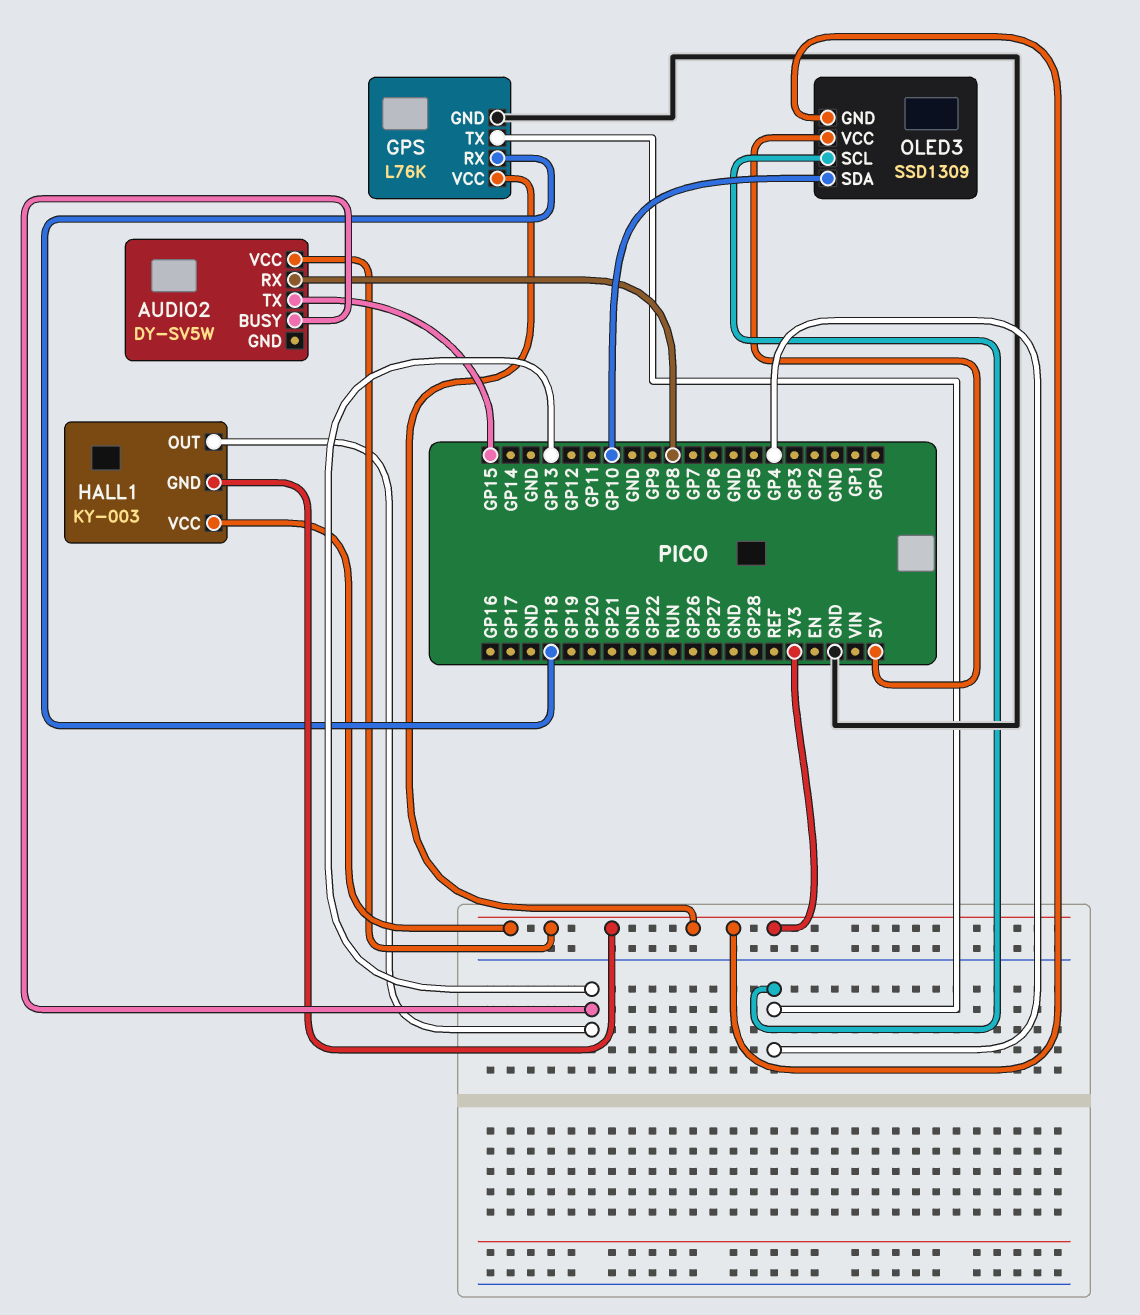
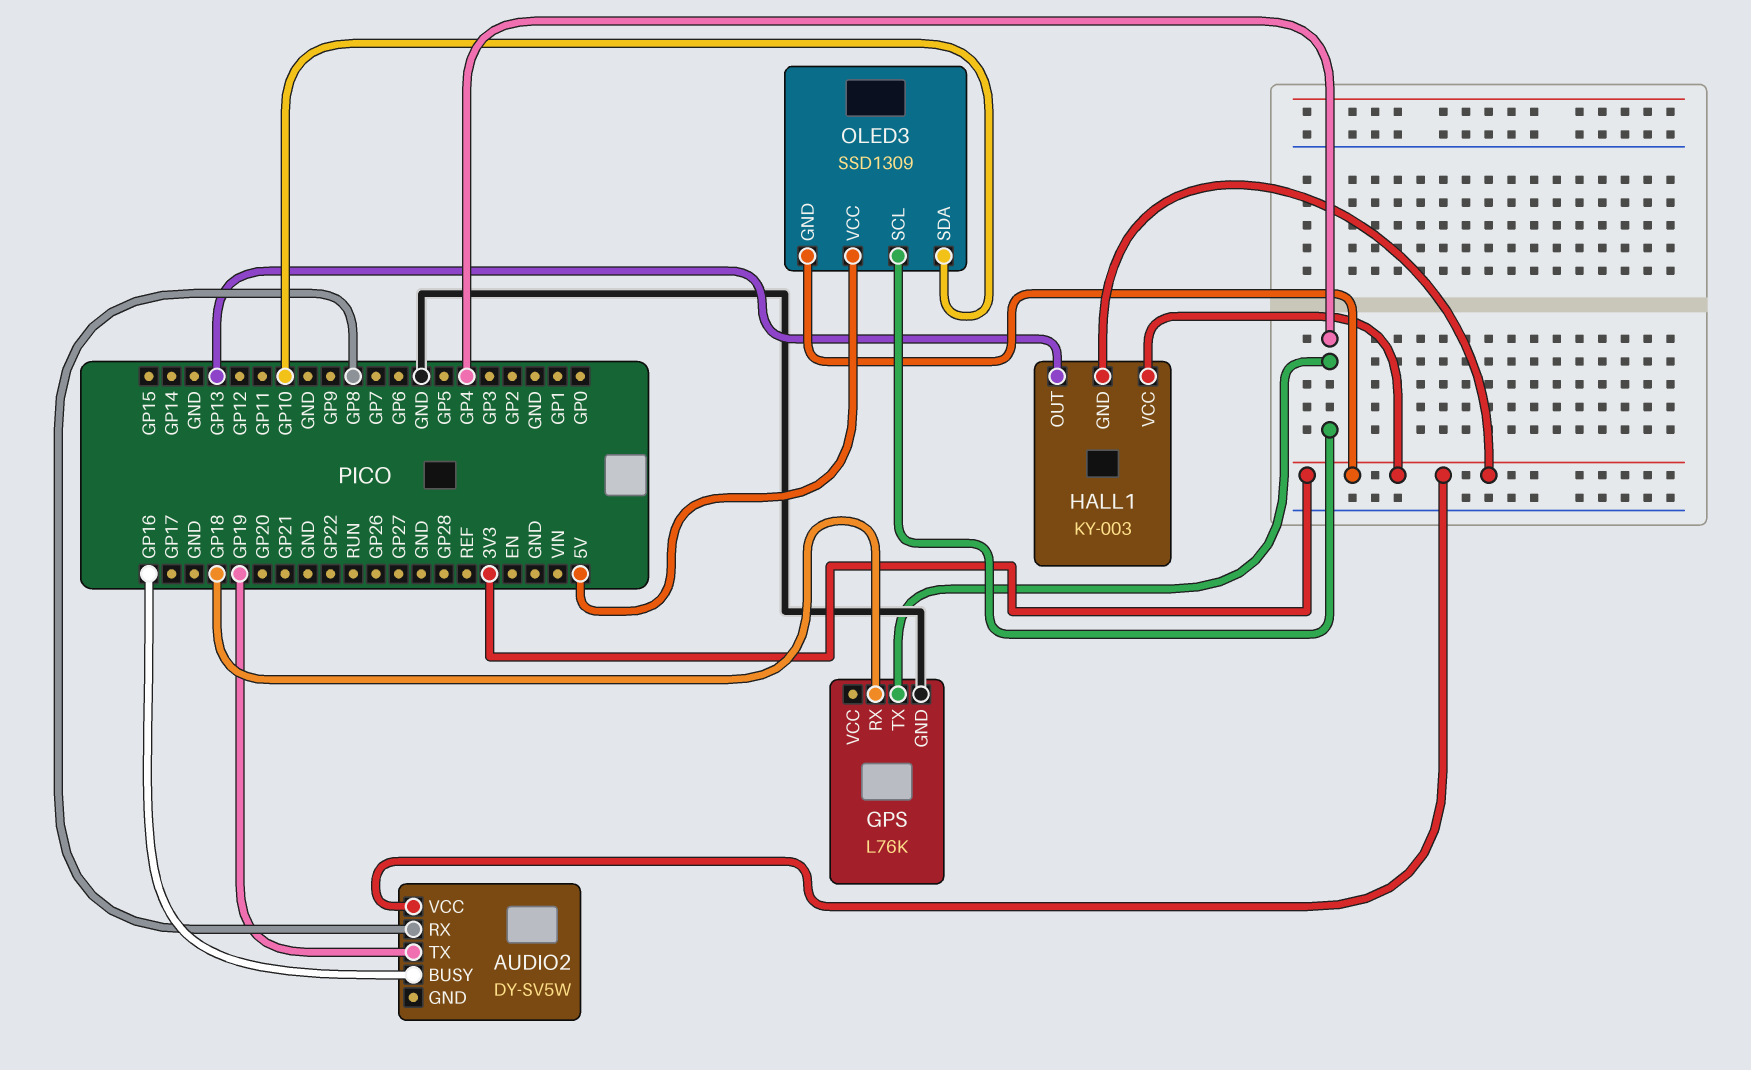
AUDIO2 pin BUSY: GP13 -> GP16
AUDIO2 pin TX: GP15 -> GP19
GPS pin VCC: 3V3 -> none

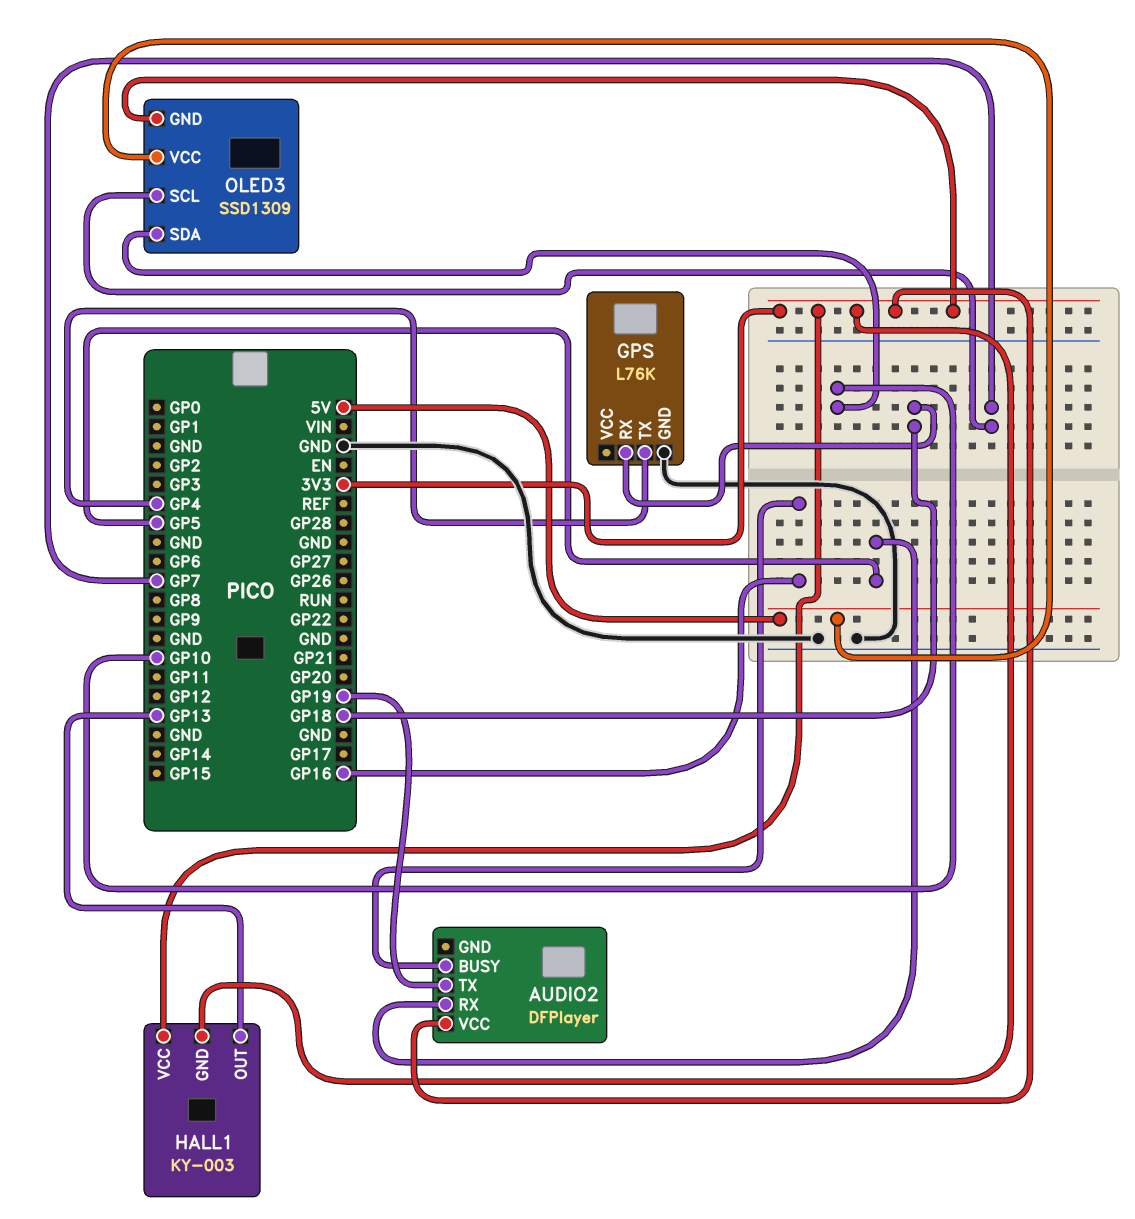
AUDIO2: DY-SV5W -> DFPlayer
AUDIO2 pin RX: GP8 -> GP5
OLED3 pin SCL: GP4 -> GP7

